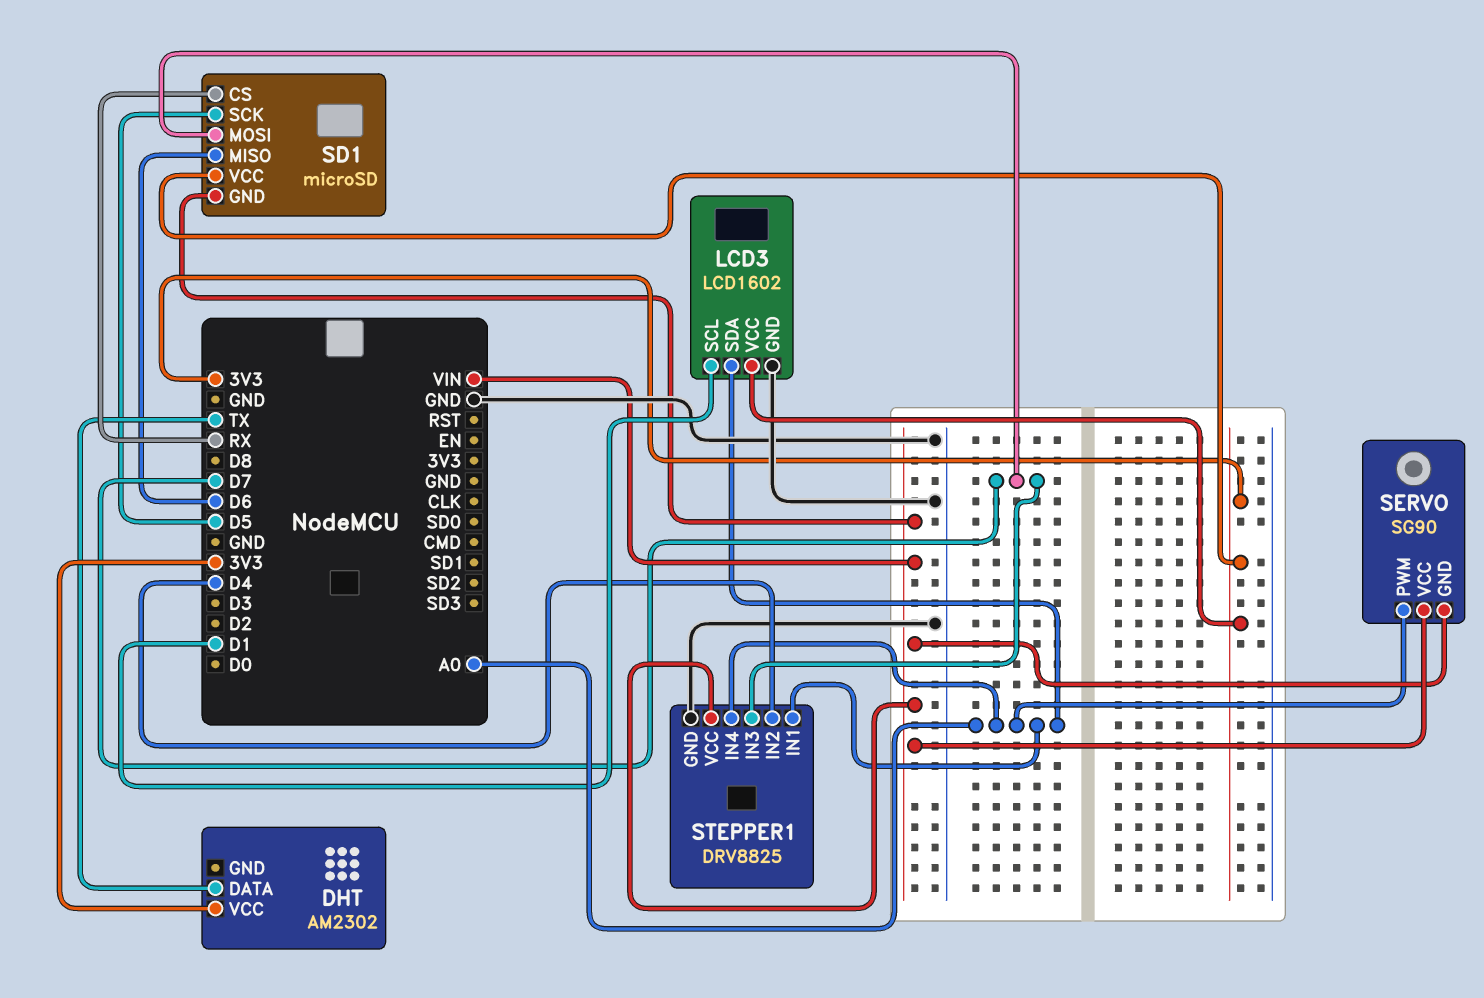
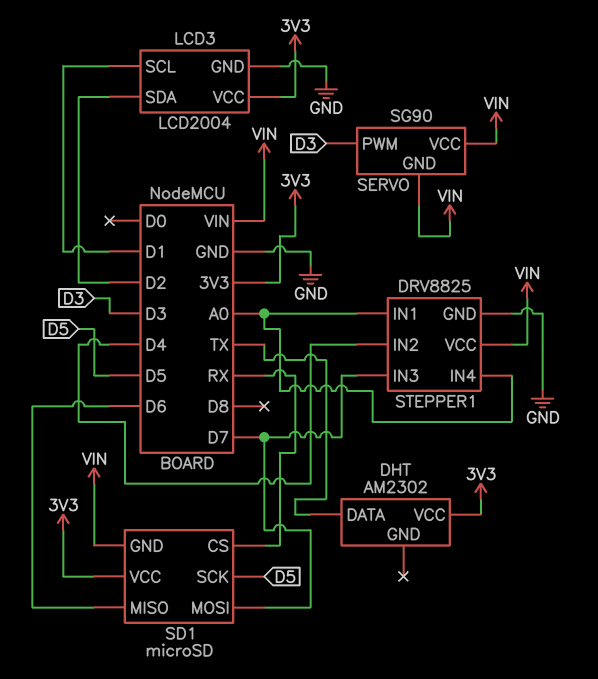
LCD3: LCD1602 -> LCD2004
LCD3 pin SDA: A0 -> D2
SERVO pin PWM: A0 -> D3

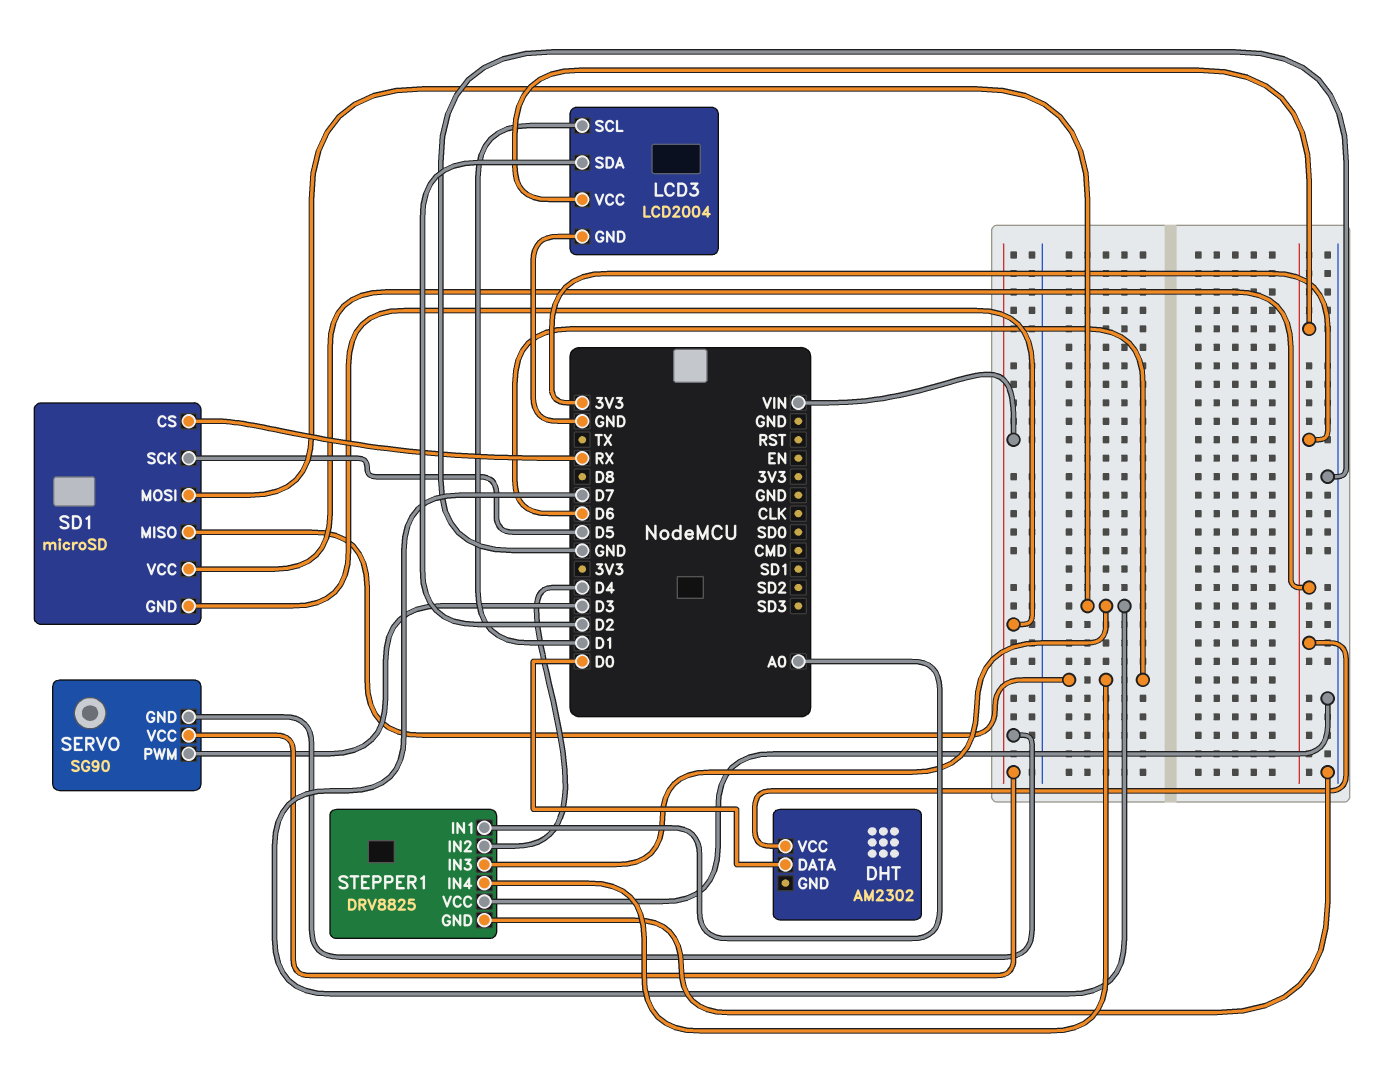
DHT pin DATA: TX -> D0
STEPPER1 pin IN4: A0 -> D6
STEPPER1 pin VCC: VIN -> GND

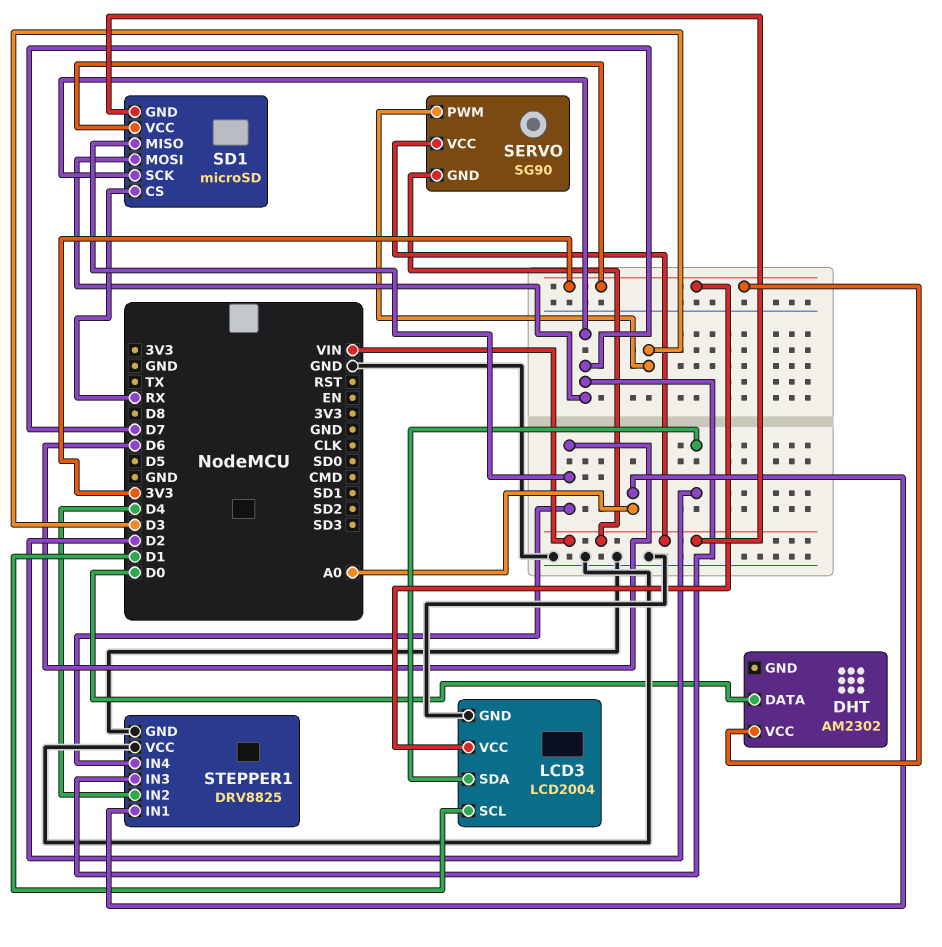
SD1 pin SCK: D5 -> D7

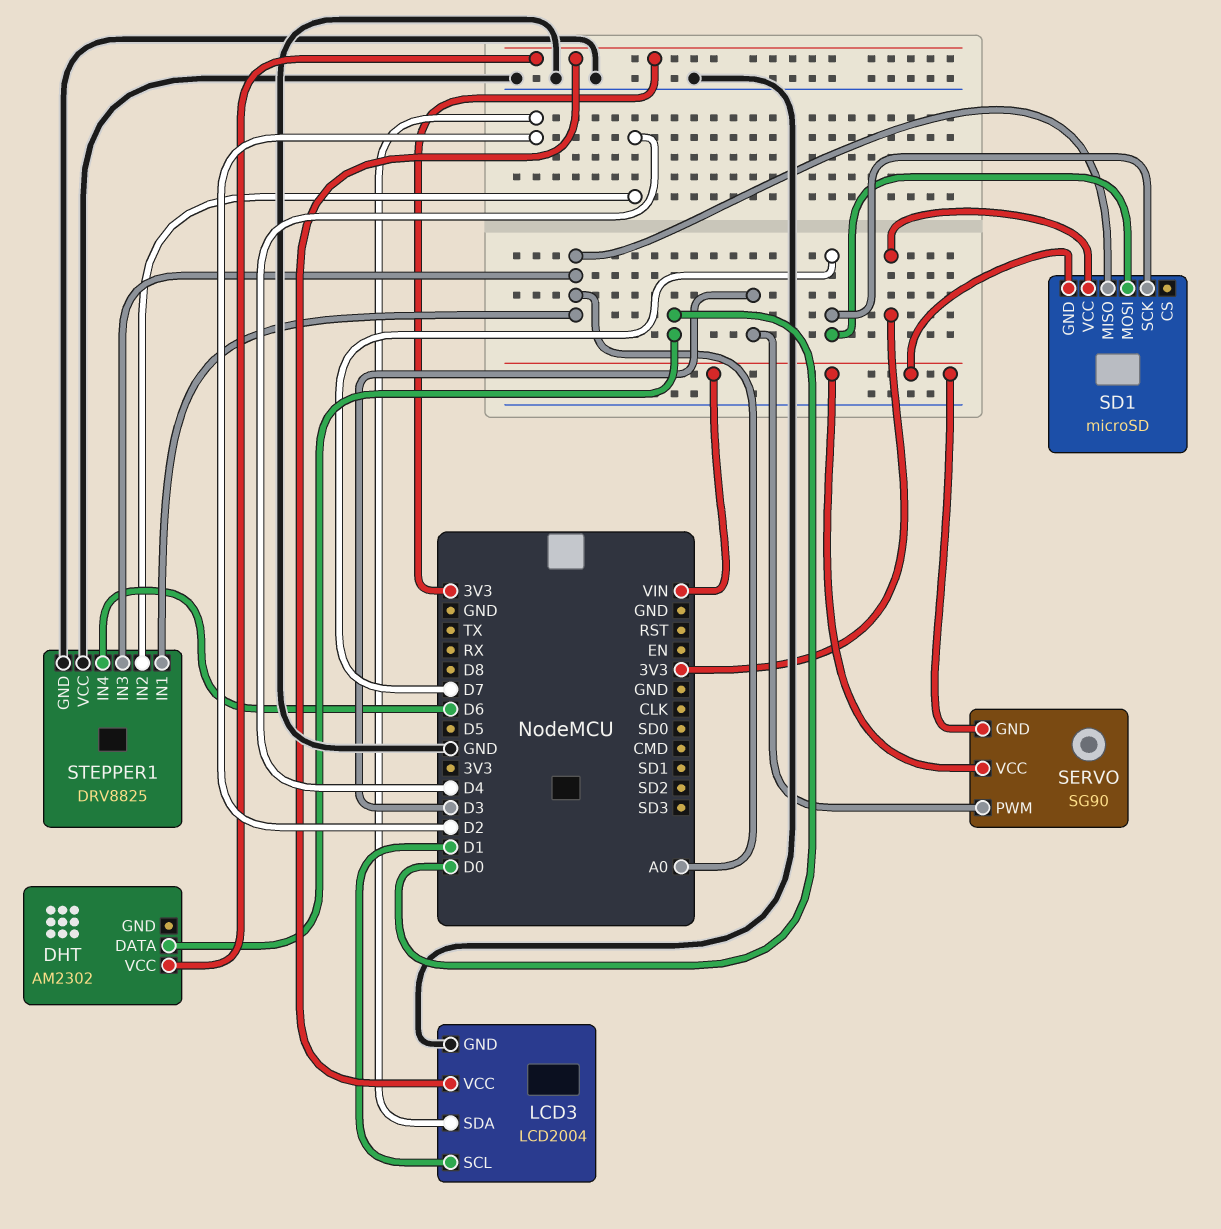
SD1 pin CS: RX -> none
SD1 pin MISO: D6 -> A0
STEPPER1 pin IN3: D7 -> A0

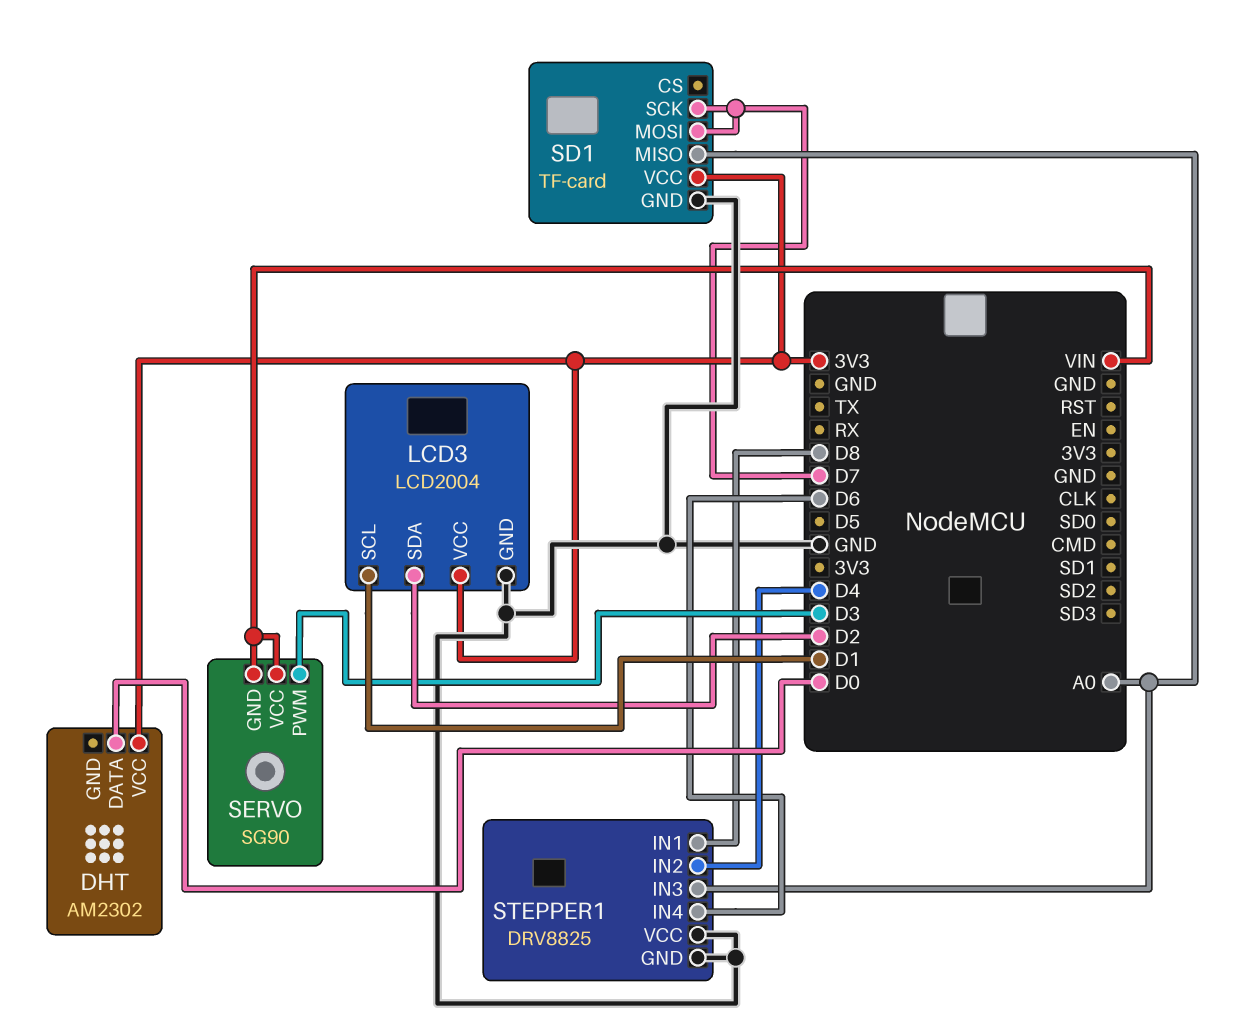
SD1: microSD -> TF-card
SD1 pin GND: VIN -> GND
STEPPER1 pin IN1: A0 -> D8

